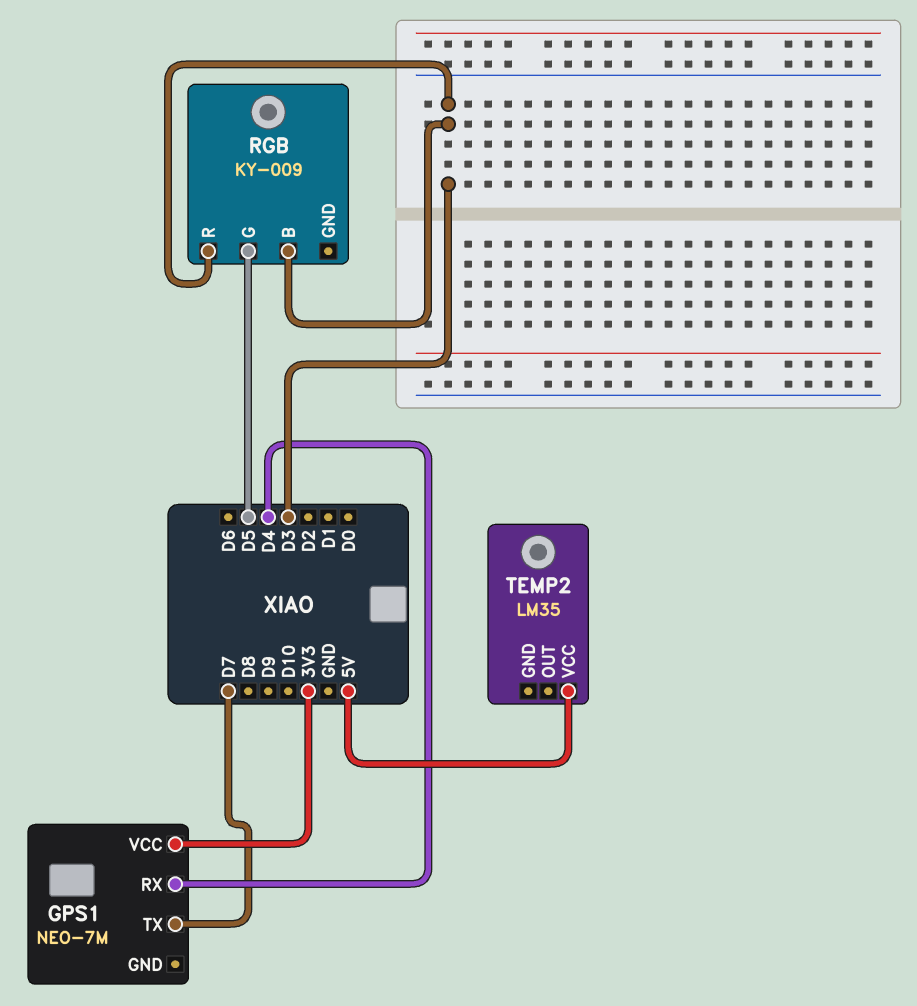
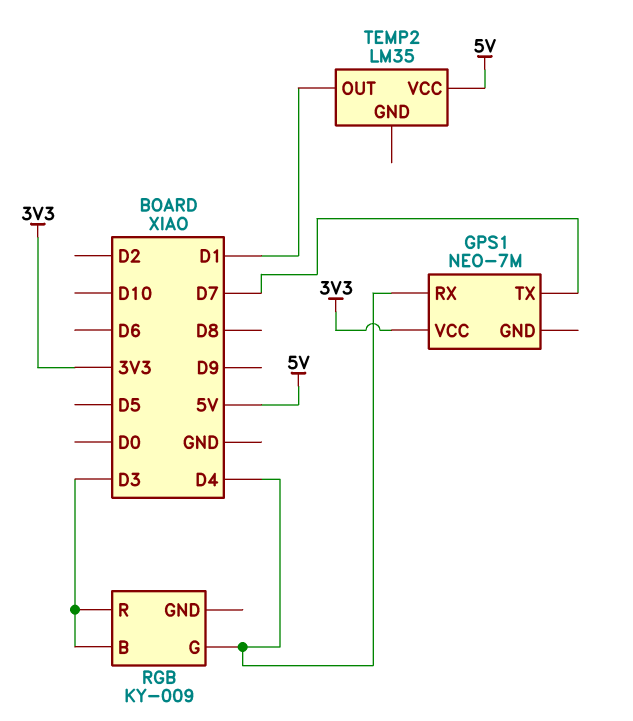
RGB pin G: D5 -> D4
TEMP2 pin OUT: none -> D1

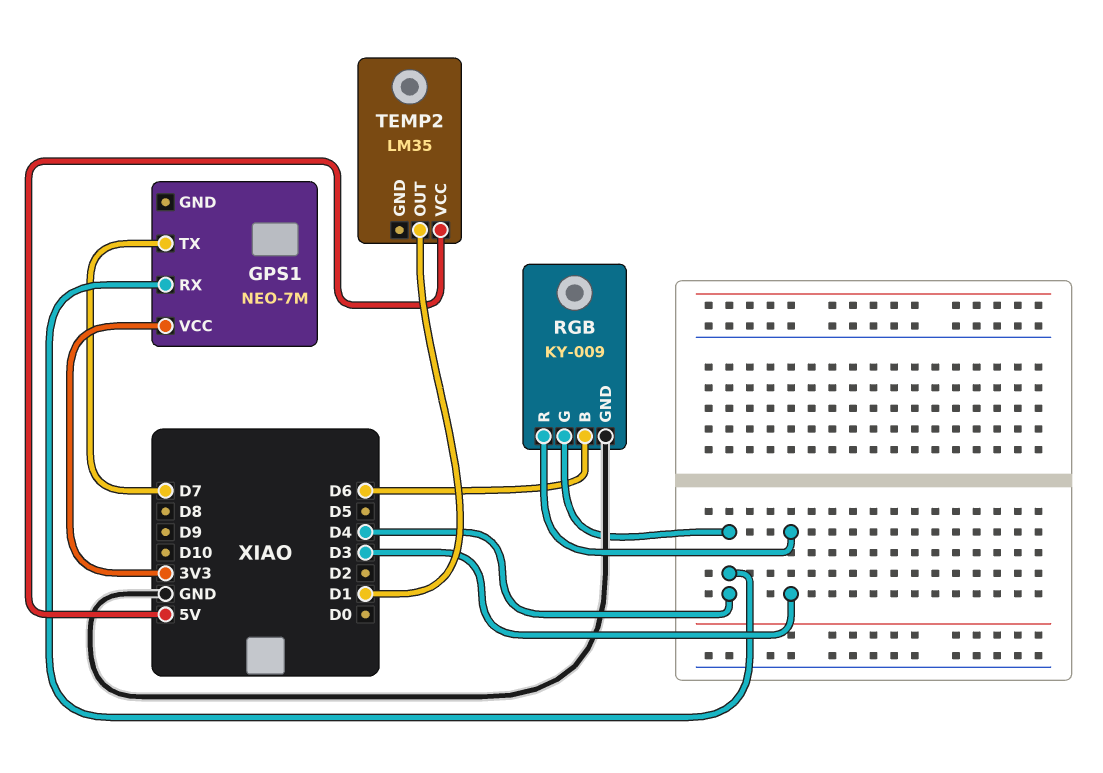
RGB pin B: D3 -> D6
RGB pin GND: none -> GND

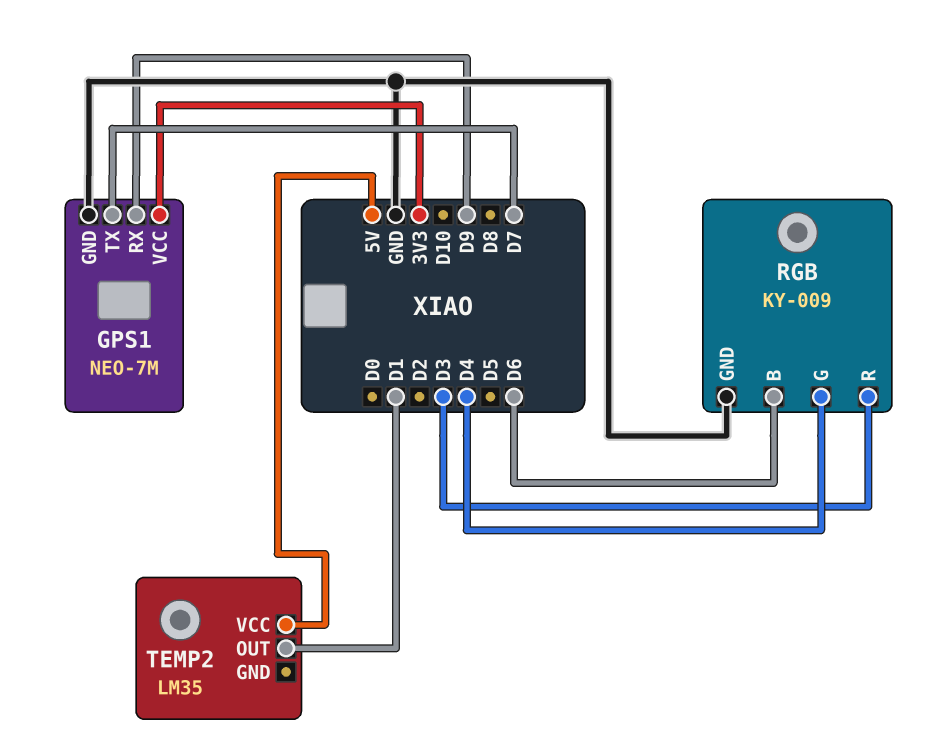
GPS1 pin GND: none -> GND
GPS1 pin RX: D4 -> D9

